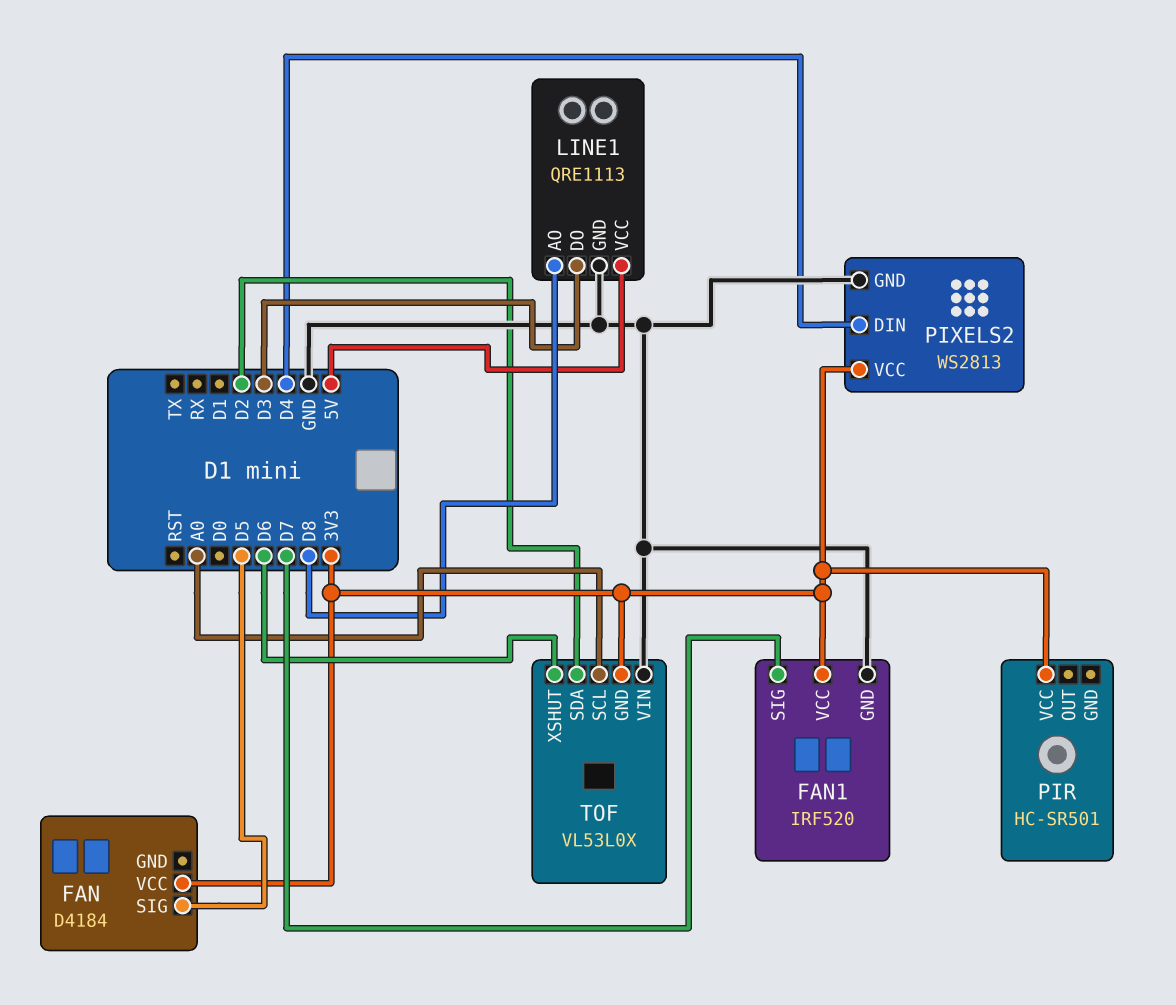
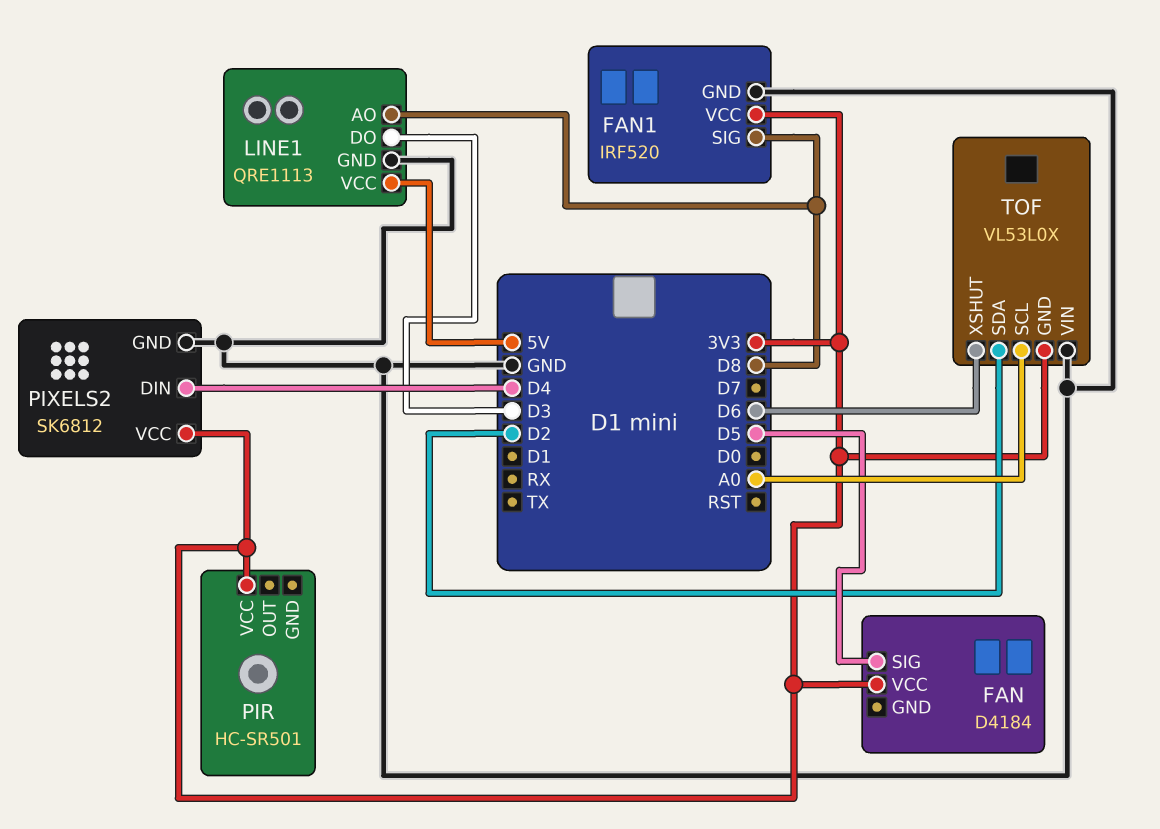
FAN1 pin SIG: D7 -> D8
PIXELS2: WS2813 -> SK6812

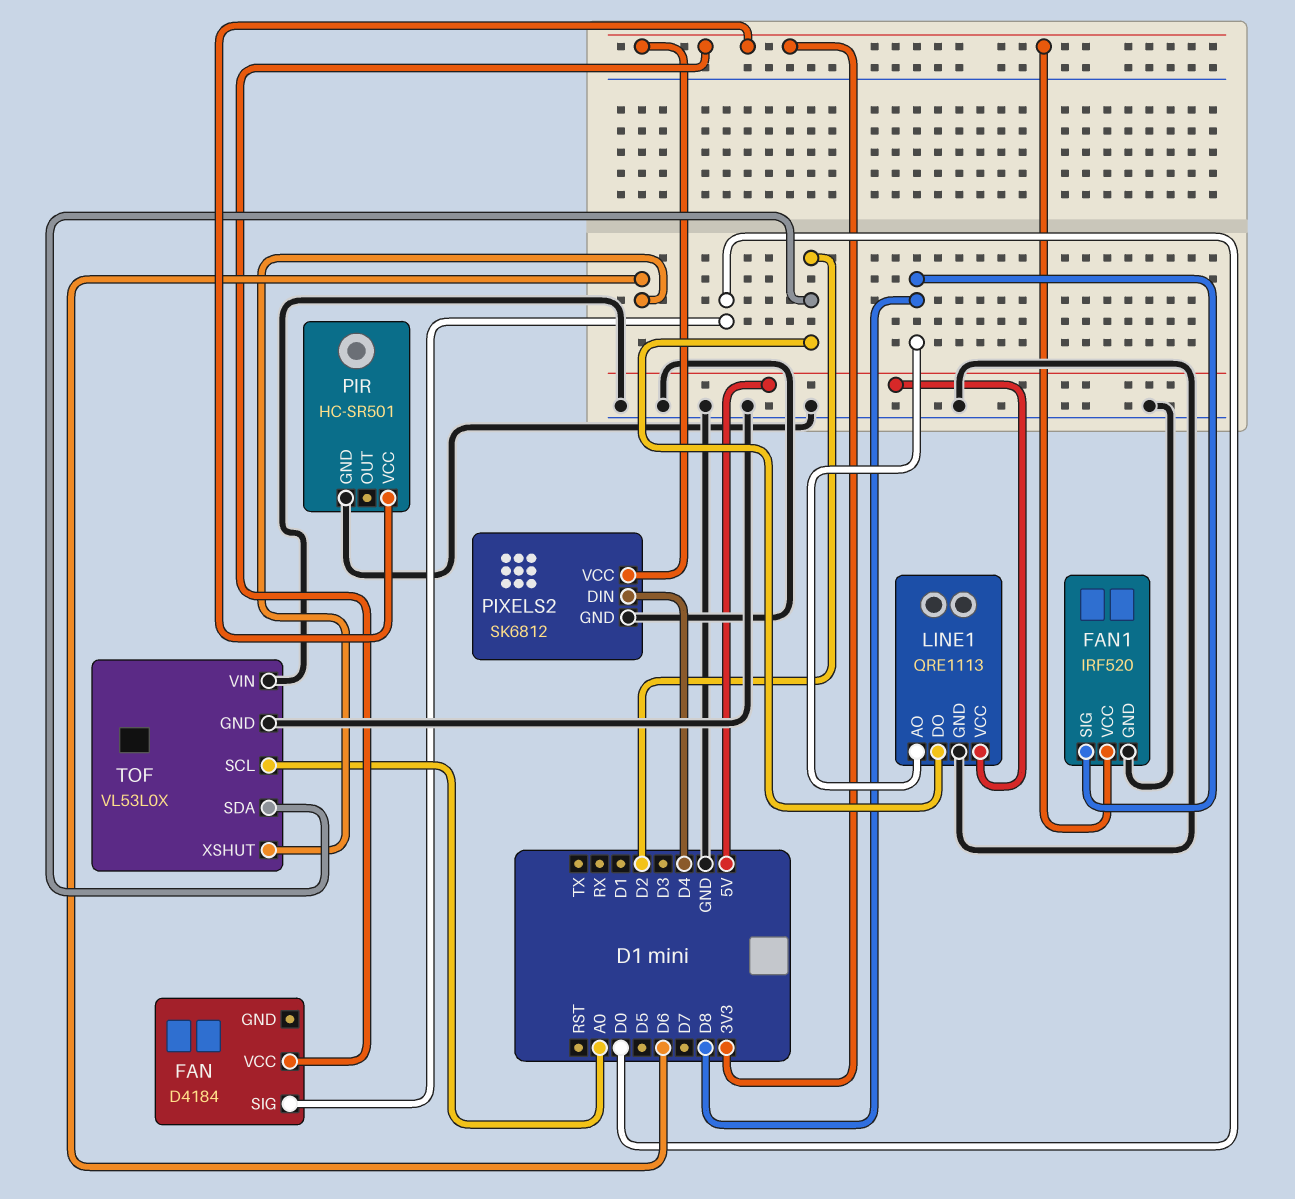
FAN pin SIG: D5 -> D0
LINE1 pin DO: D3 -> D2
PIR pin GND: none -> GND
TOF pin GND: 3V3 -> GND

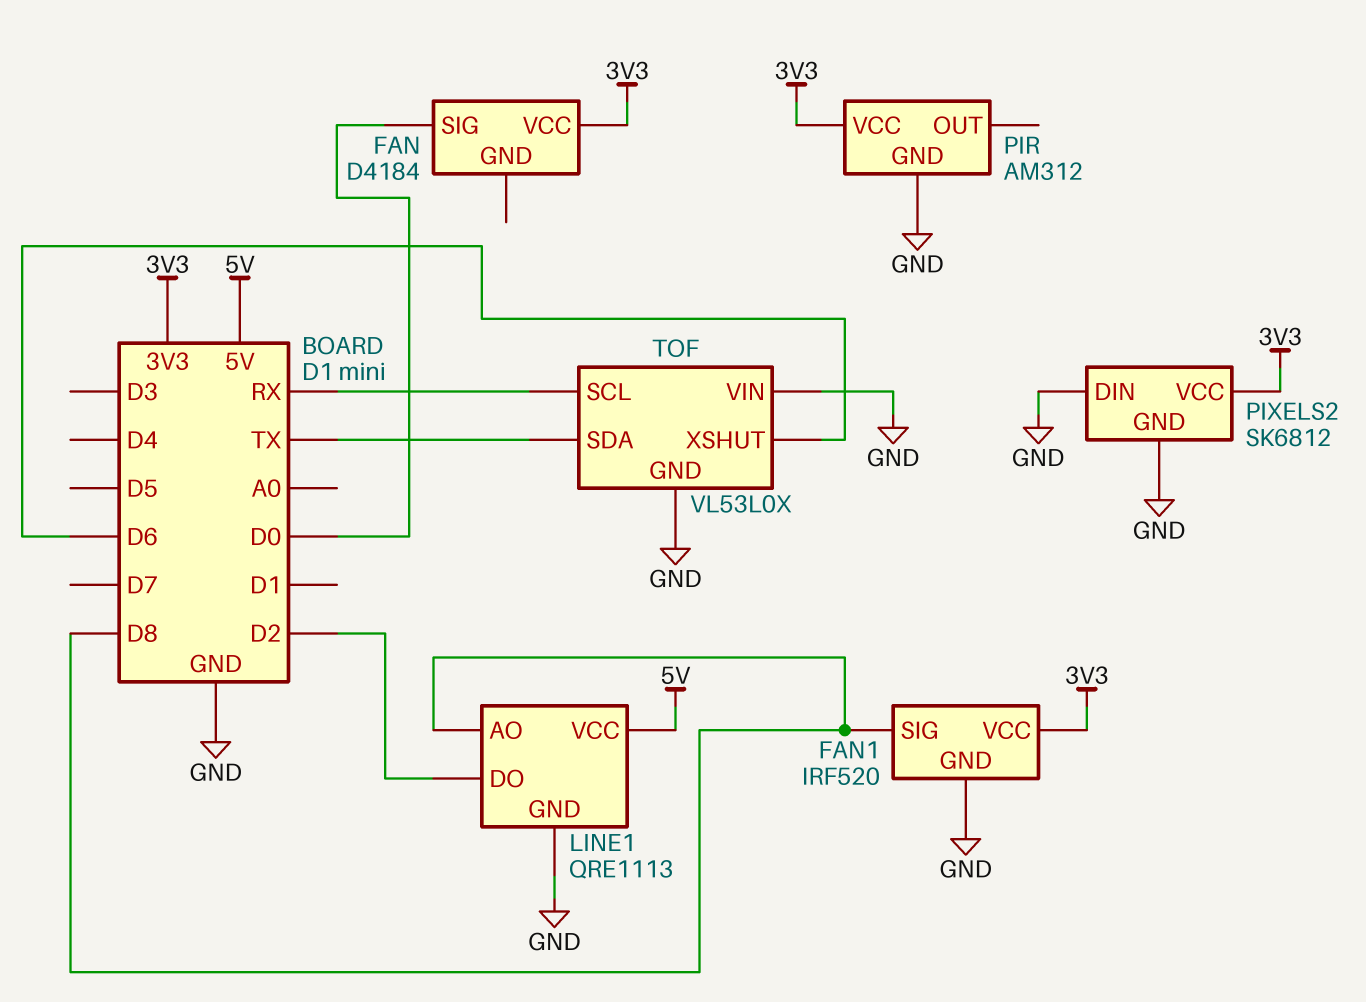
PIR: HC-SR501 -> AM312
PIXELS2 pin DIN: D4 -> GND
TOF pin SCL: A0 -> RX
TOF pin SDA: D2 -> TX

